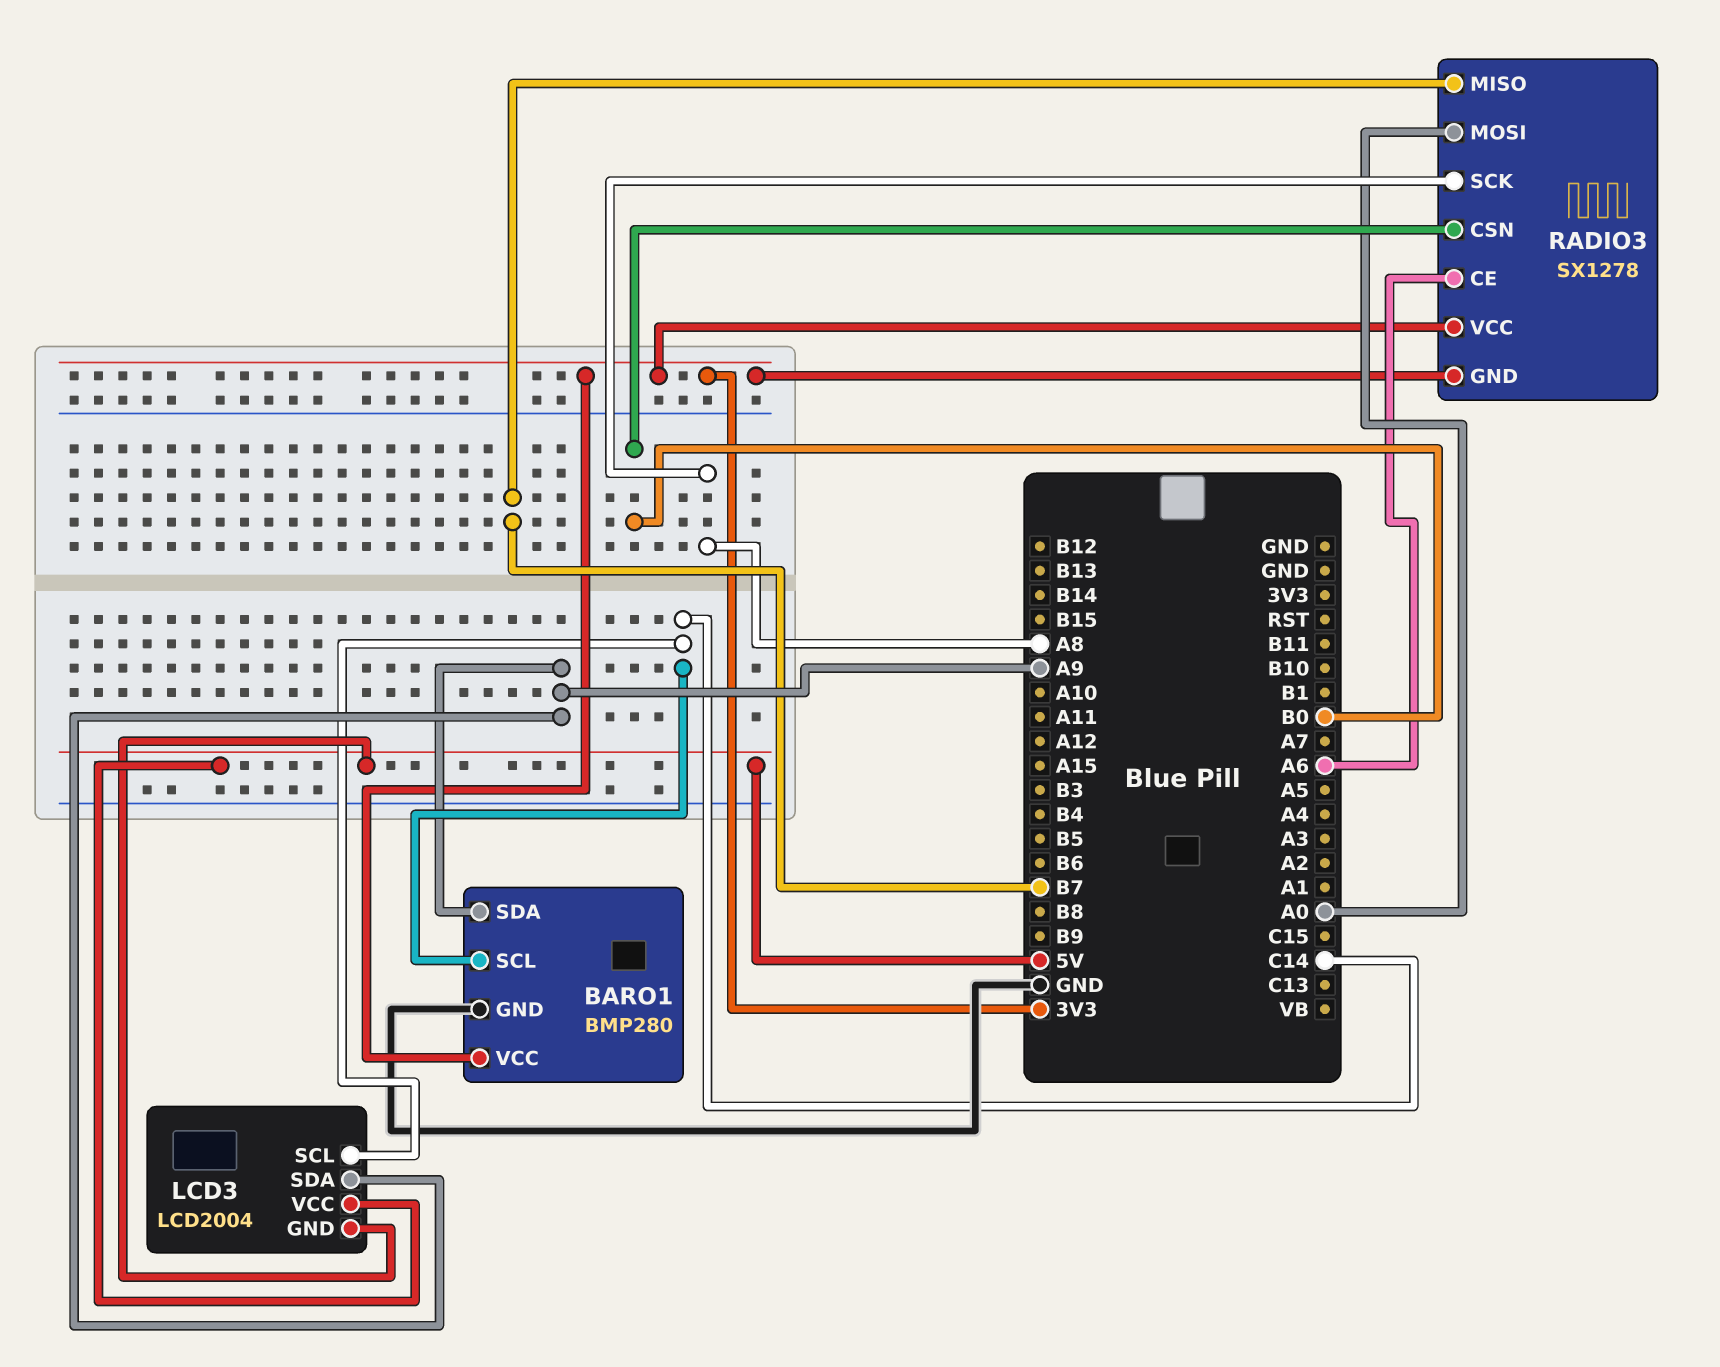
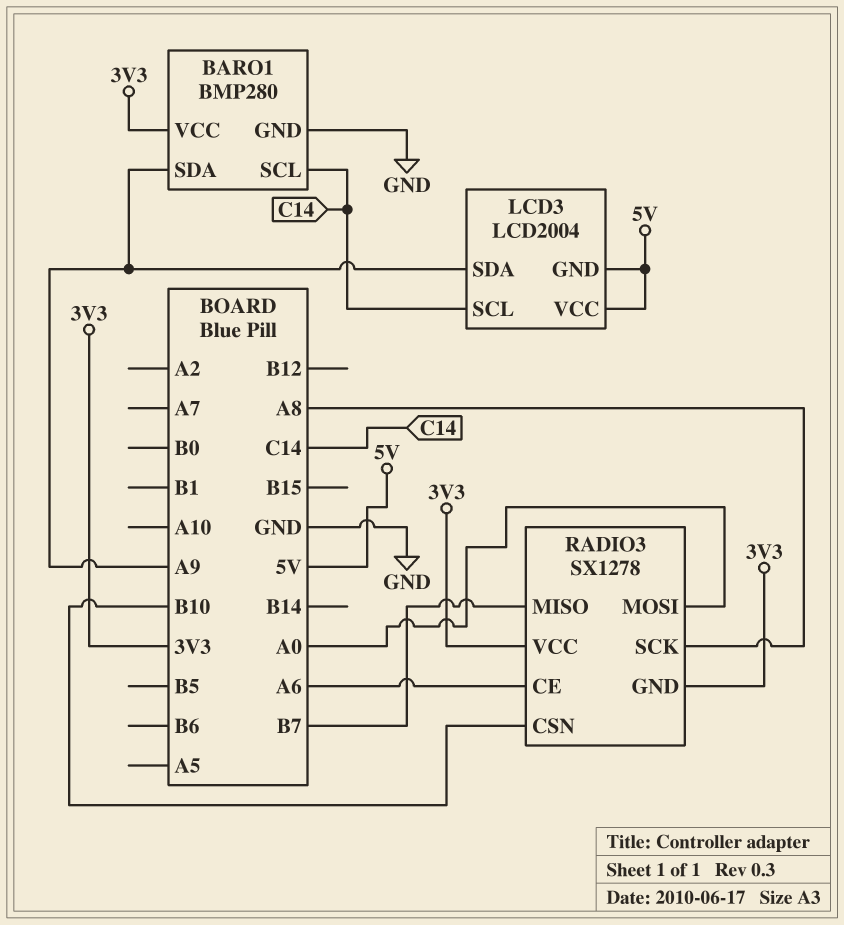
RADIO3 pin CSN: B0 -> B10

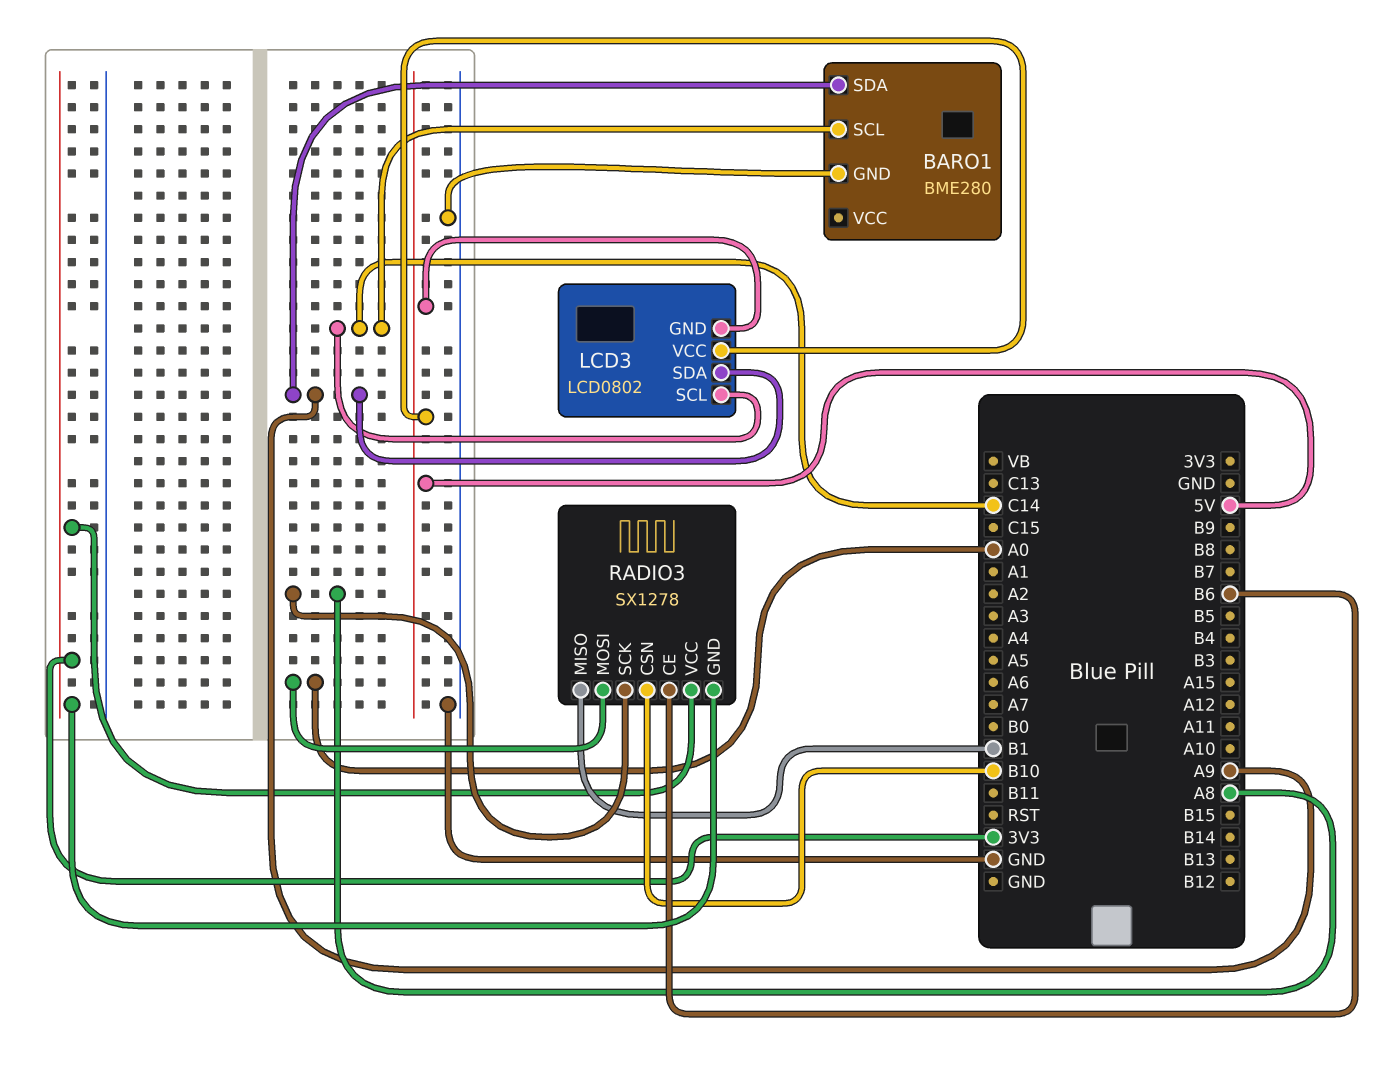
BARO1: BMP280 -> BME280
BARO1 pin VCC: 3V3 -> none
LCD3: LCD2004 -> LCD0802
RADIO3 pin CE: A6 -> B6
RADIO3 pin MISO: B7 -> B1

